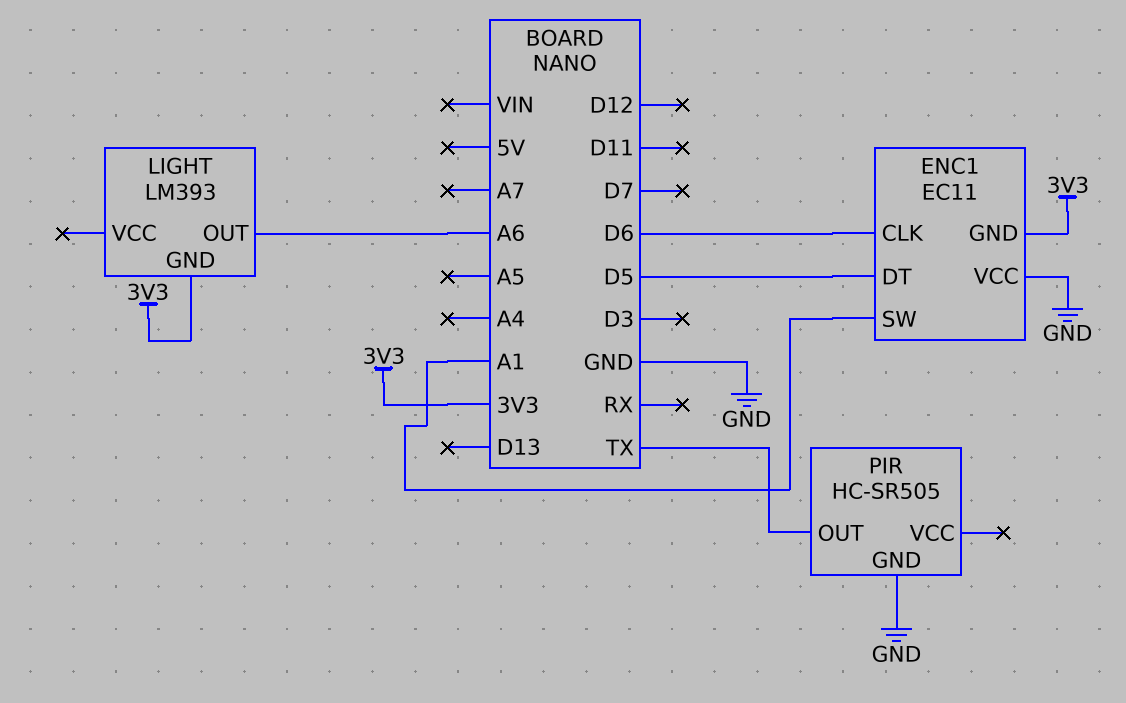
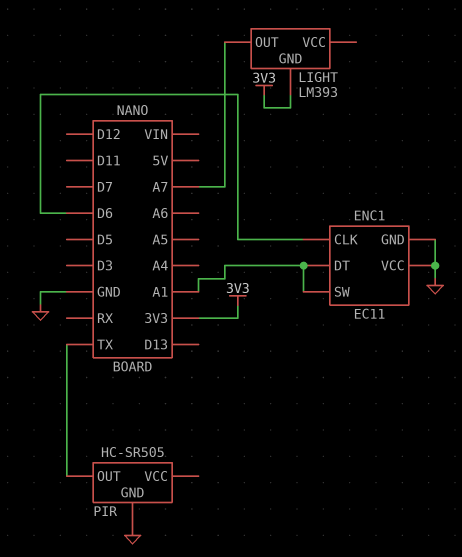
ENC1 pin DT: D5 -> A1
ENC1 pin GND: 3V3 -> GND
LIGHT pin OUT: A6 -> A7

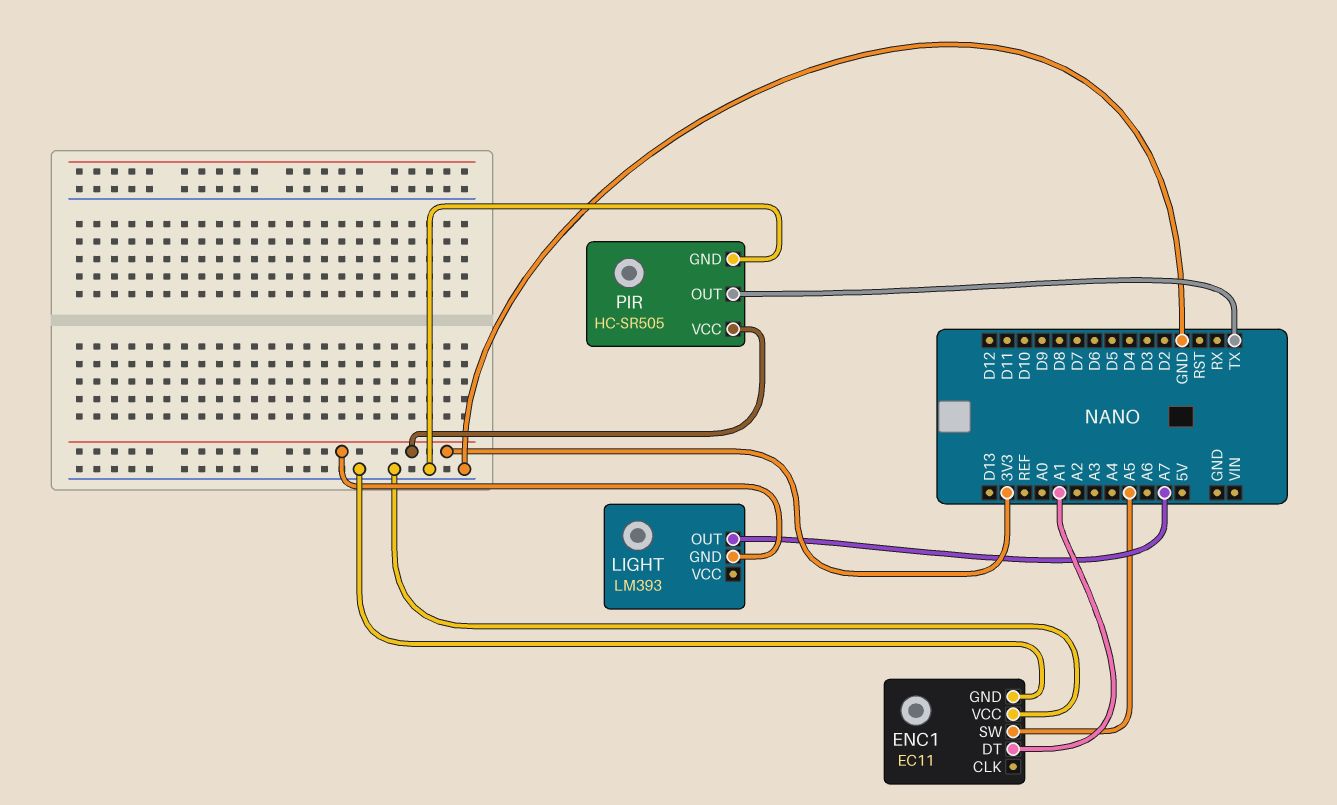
ENC1 pin CLK: D6 -> none
ENC1 pin SW: A1 -> A5
PIR pin VCC: none -> 3V3

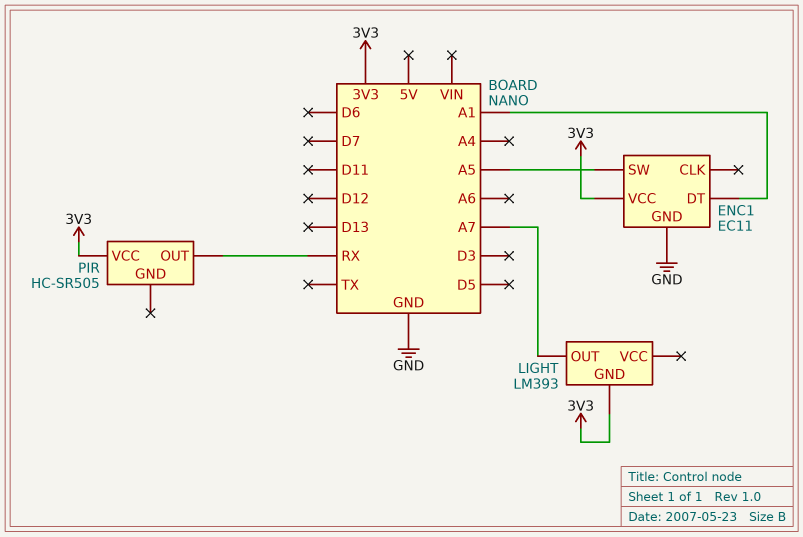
ENC1 pin VCC: GND -> 3V3
PIR pin GND: GND -> none
PIR pin OUT: TX -> RX

